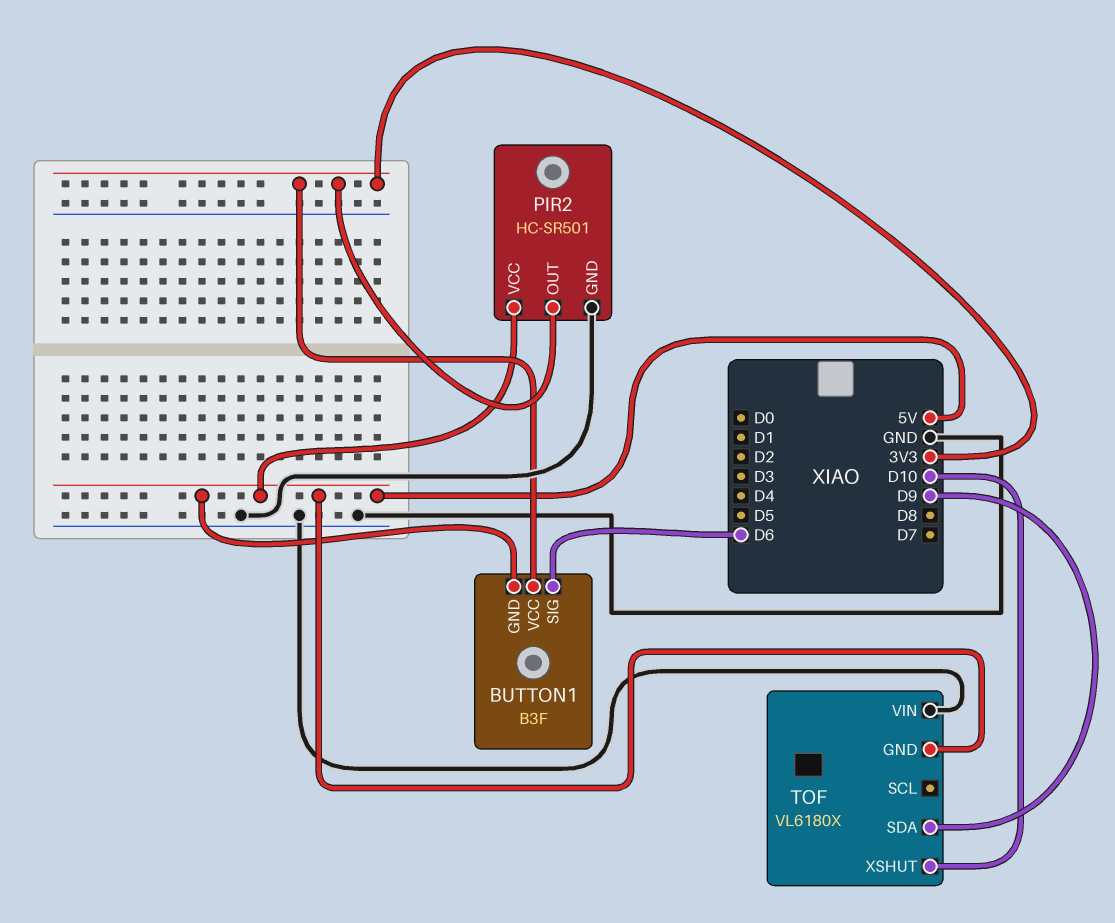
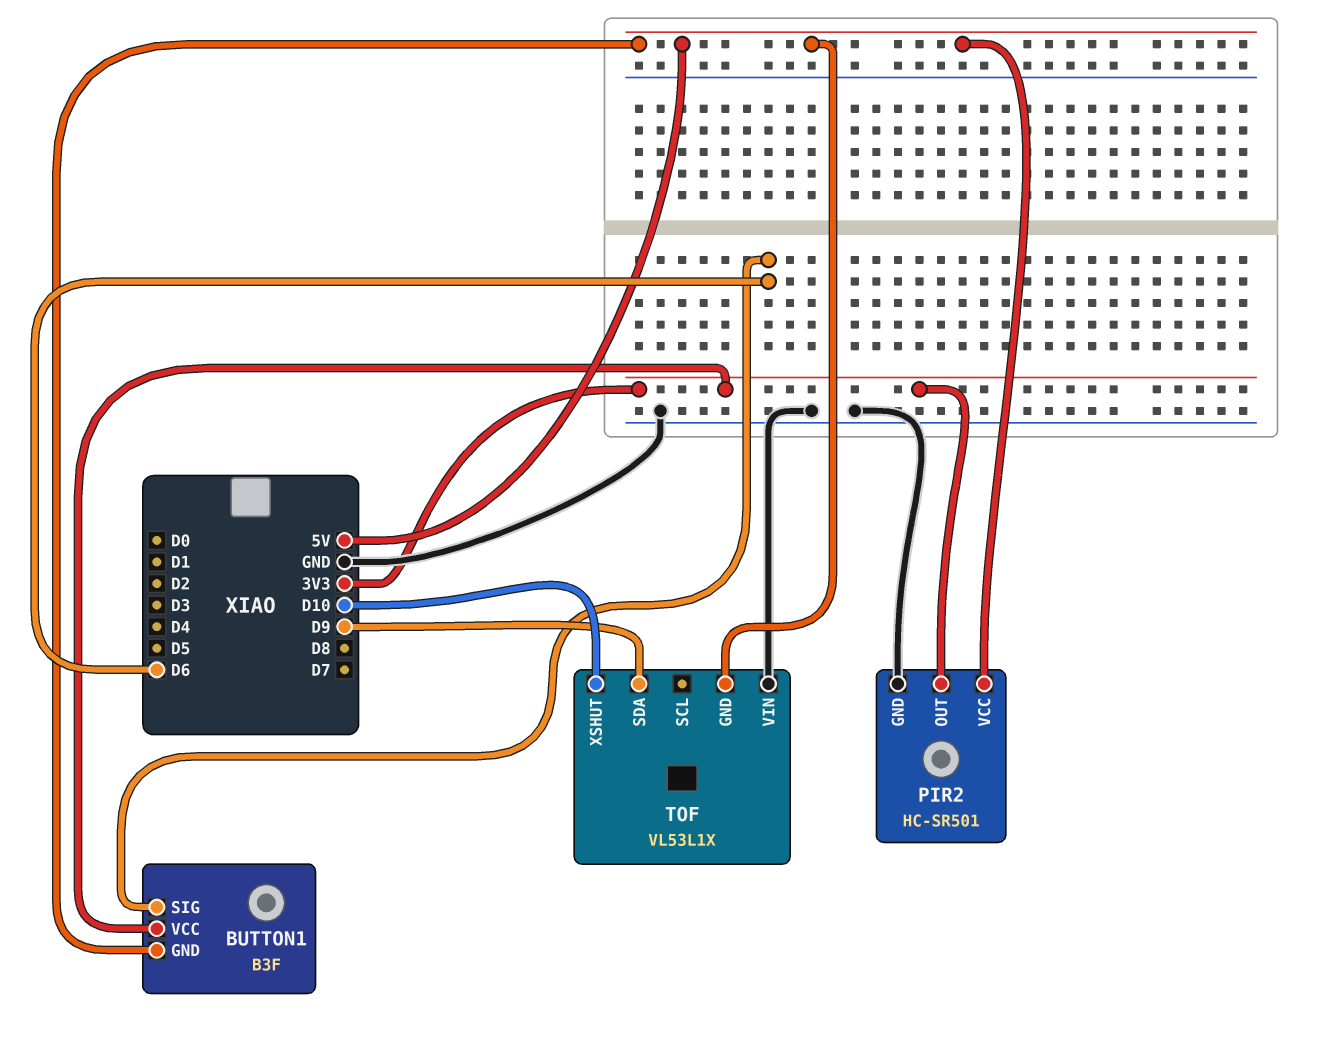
TOF: VL6180X -> VL53L1X

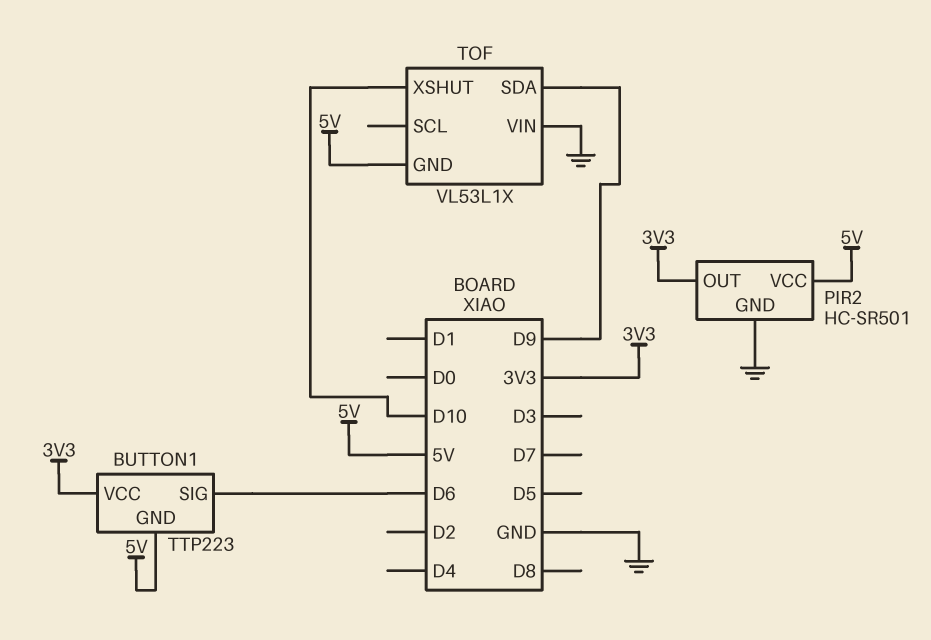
BUTTON1: B3F -> TTP223

